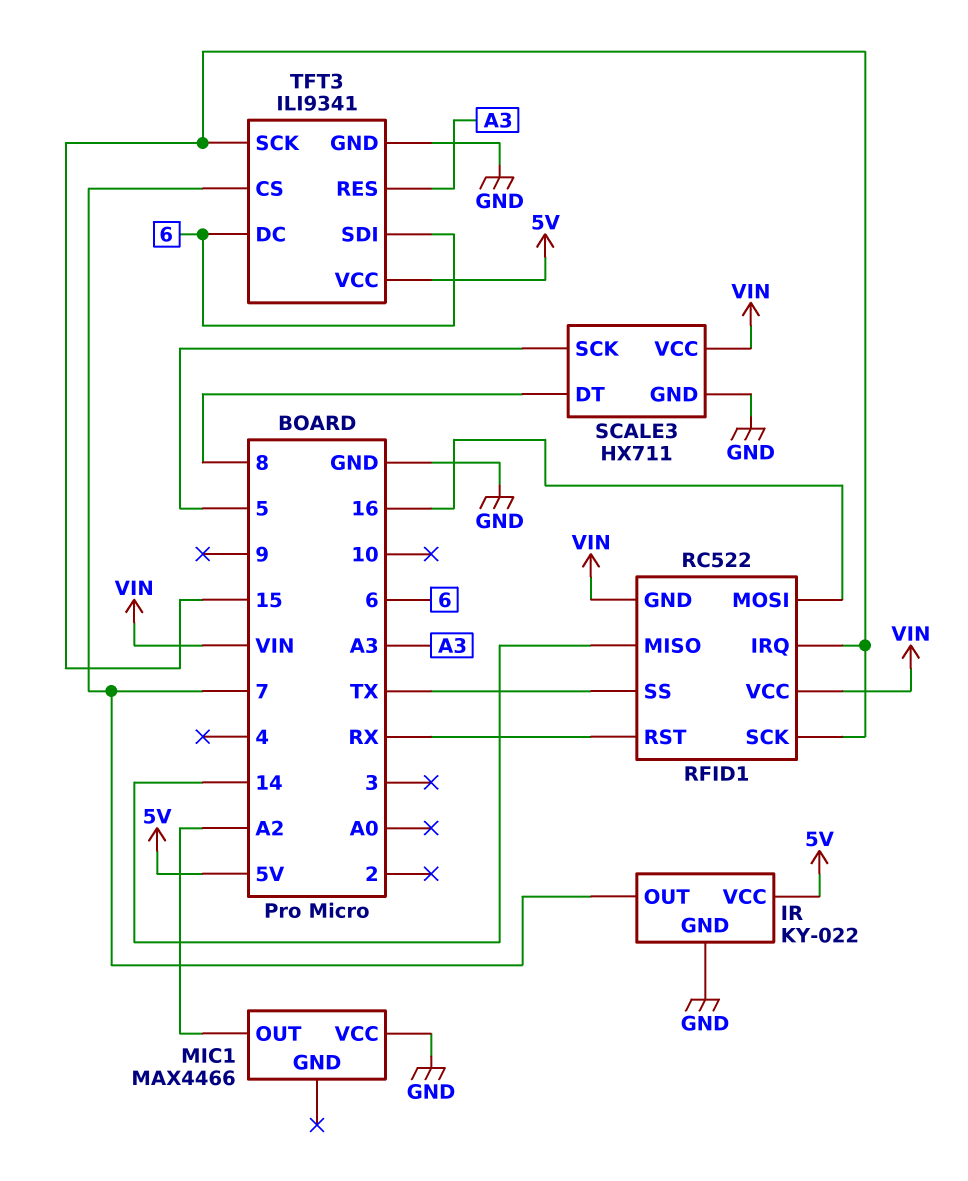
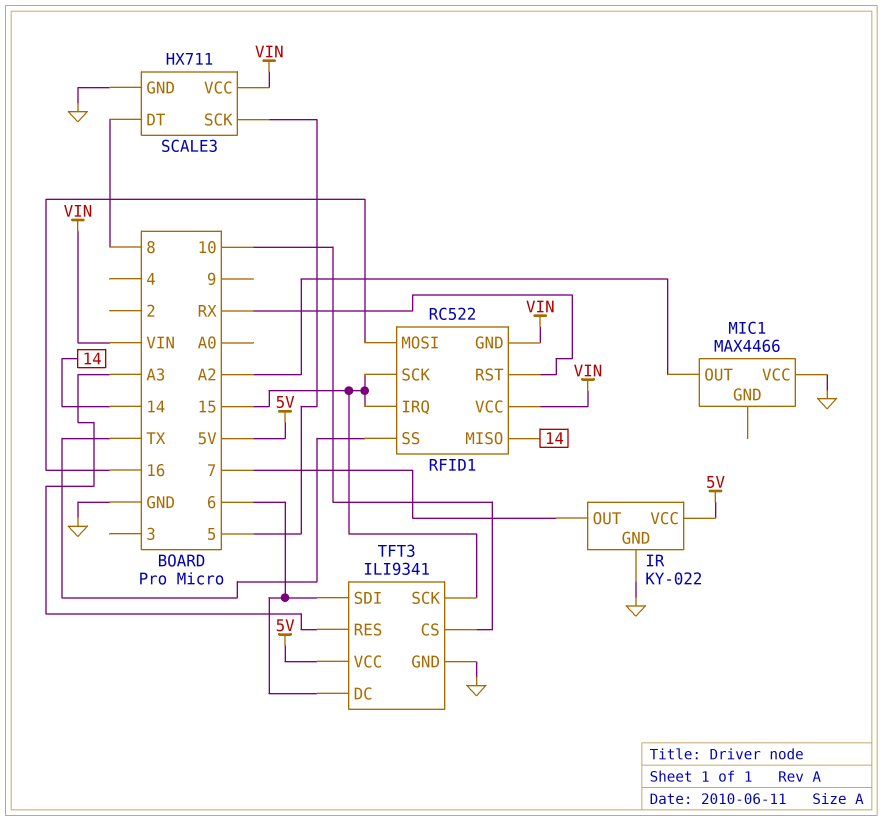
TFT3 pin CS: 7 -> 10

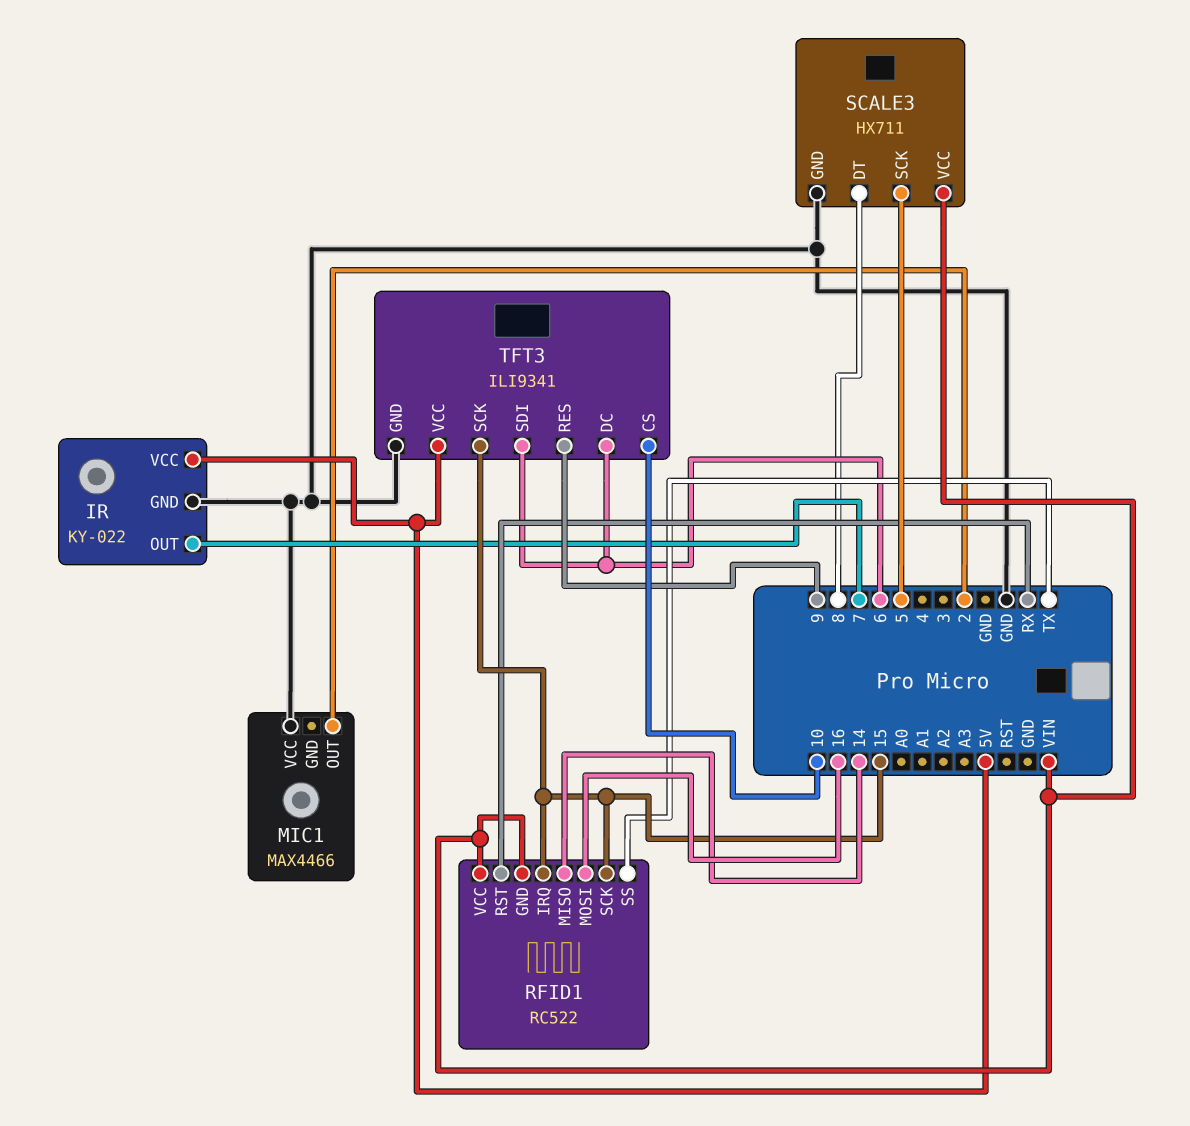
MIC1 pin OUT: A2 -> 2
TFT3 pin RES: A3 -> 9

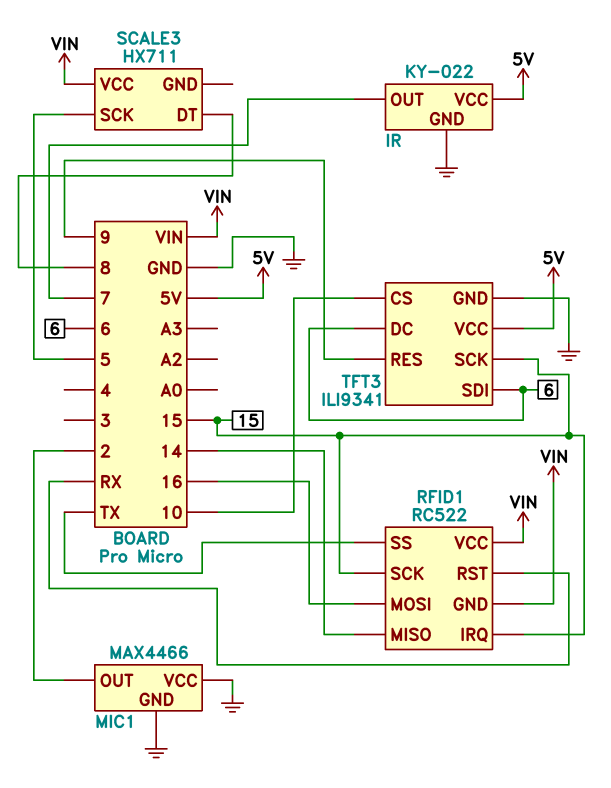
MIC1 pin GND: none -> GND
SCALE3 pin GND: GND -> none

